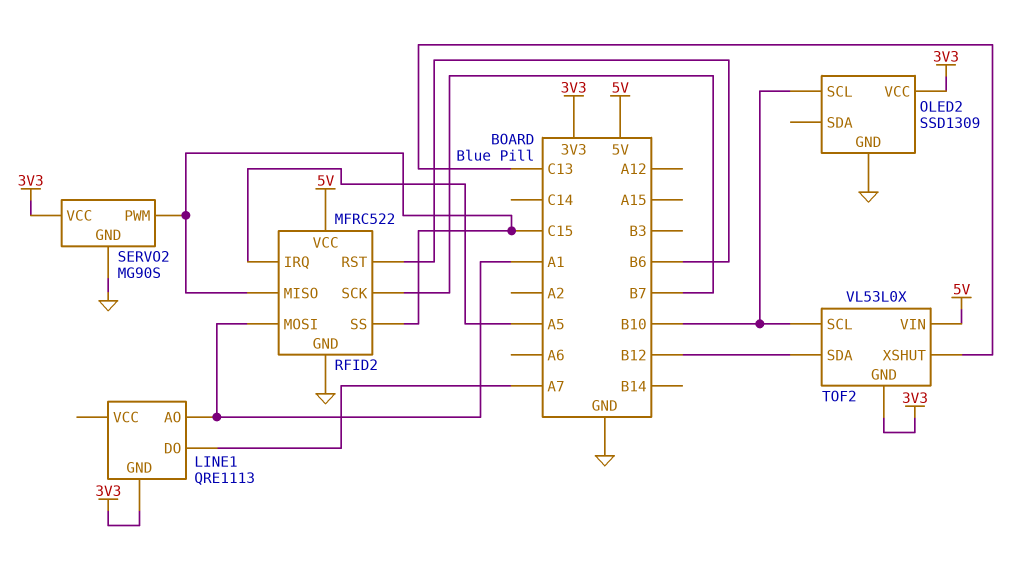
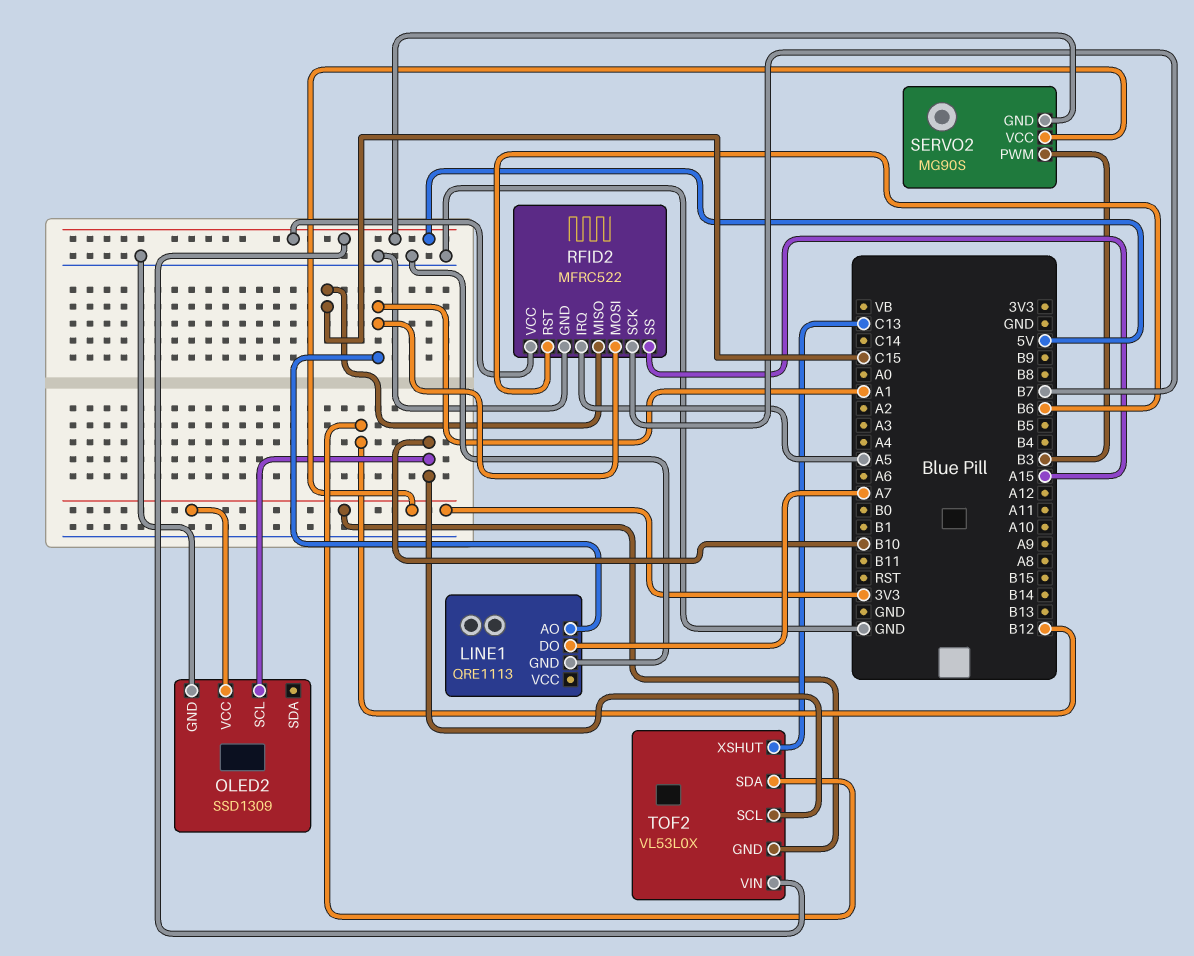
LINE1 pin GND: 3V3 -> GND
RFID2 pin SS: C15 -> A15
SERVO2 pin GND: GND -> 5V
SERVO2 pin PWM: C15 -> B3

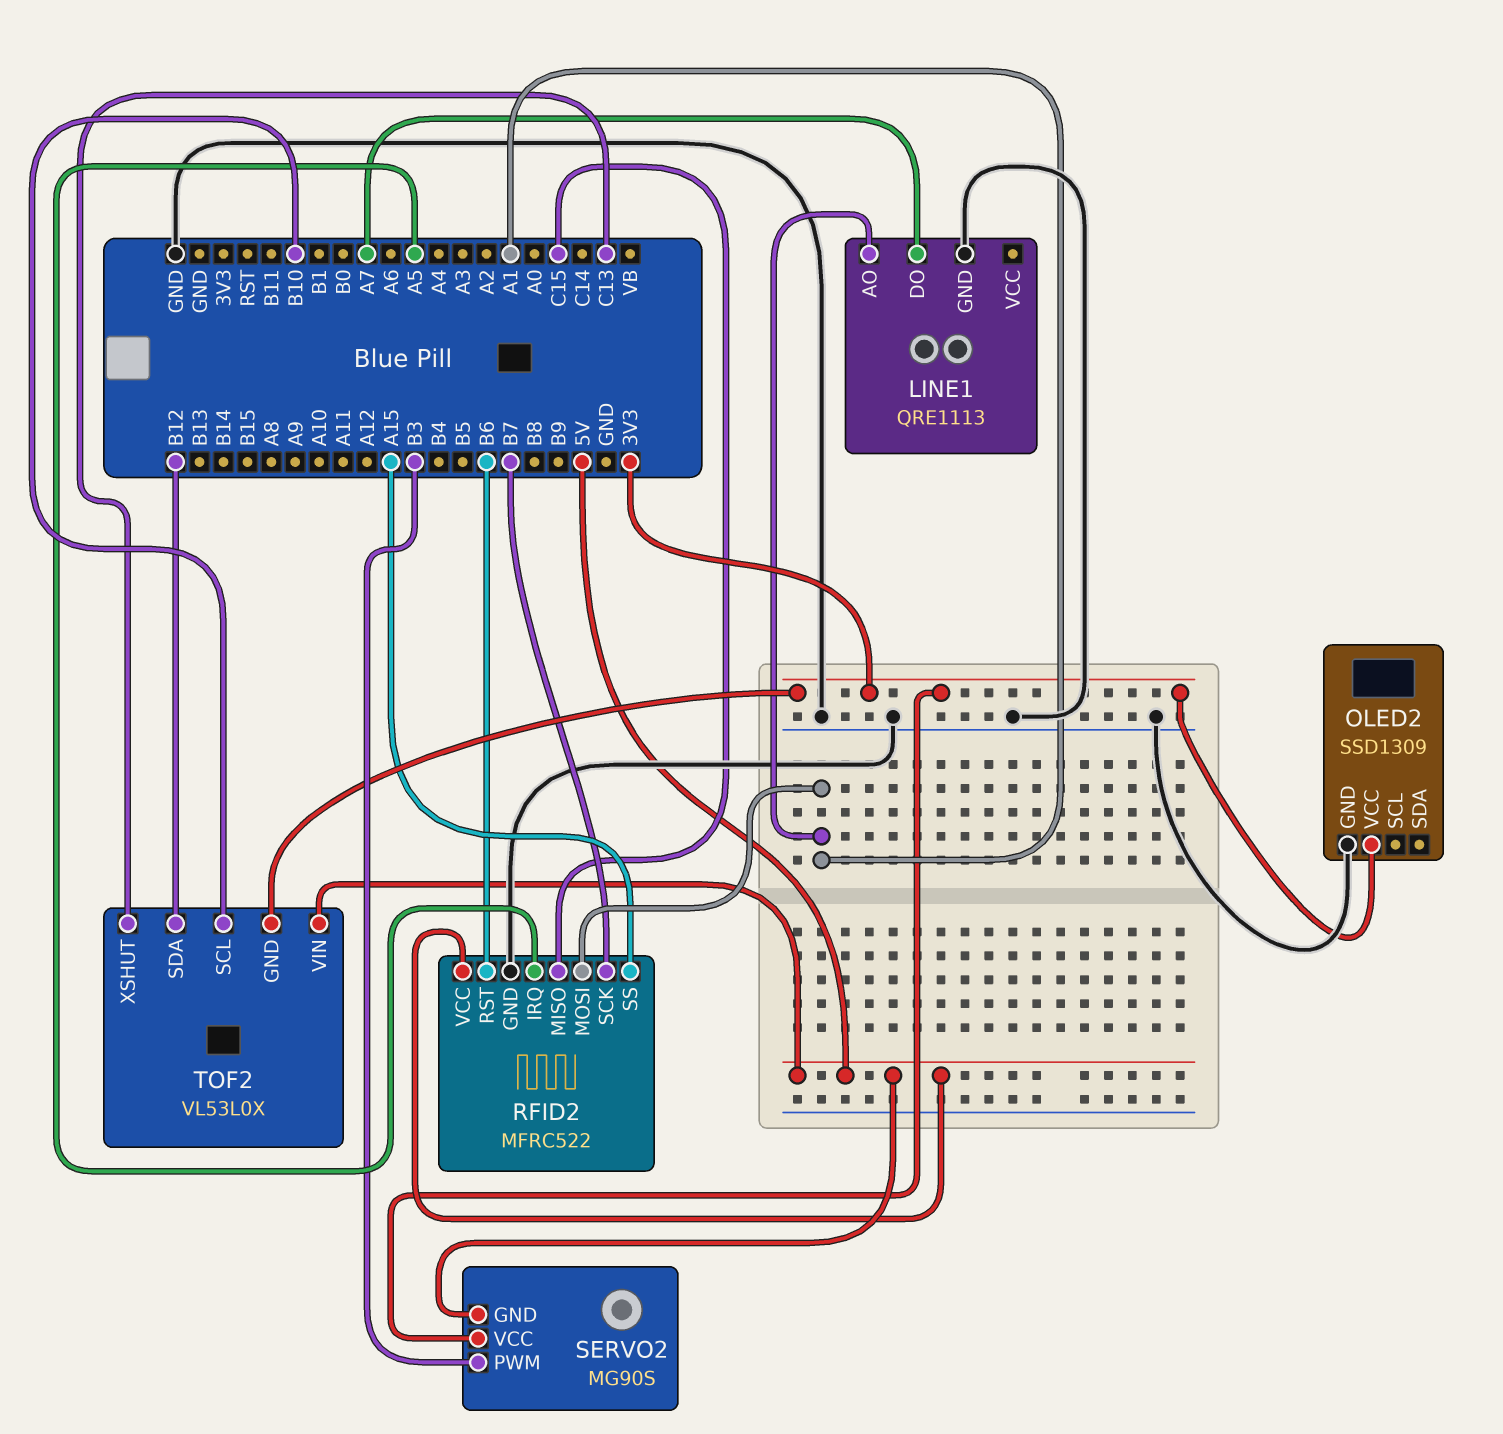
OLED2 pin SCL: B10 -> none

